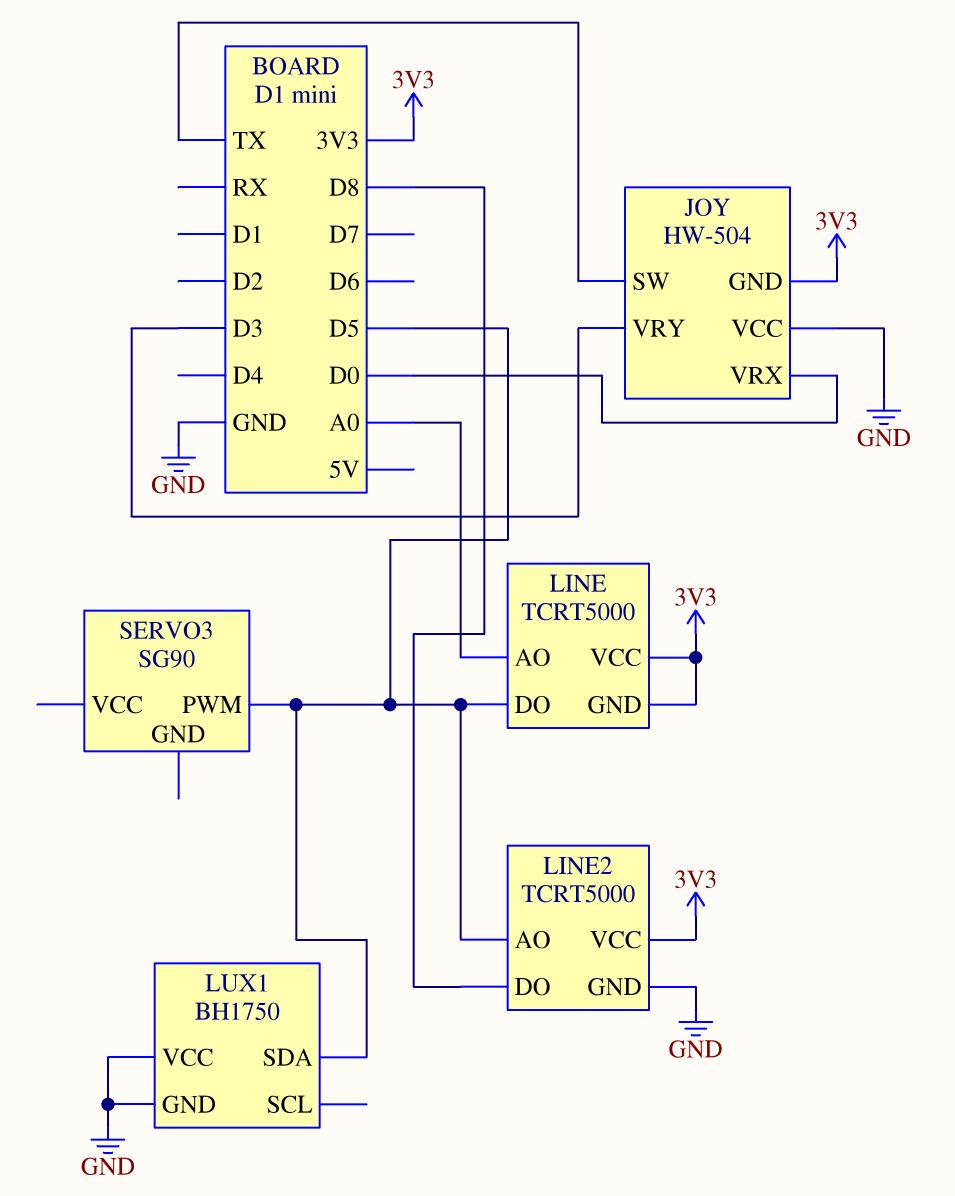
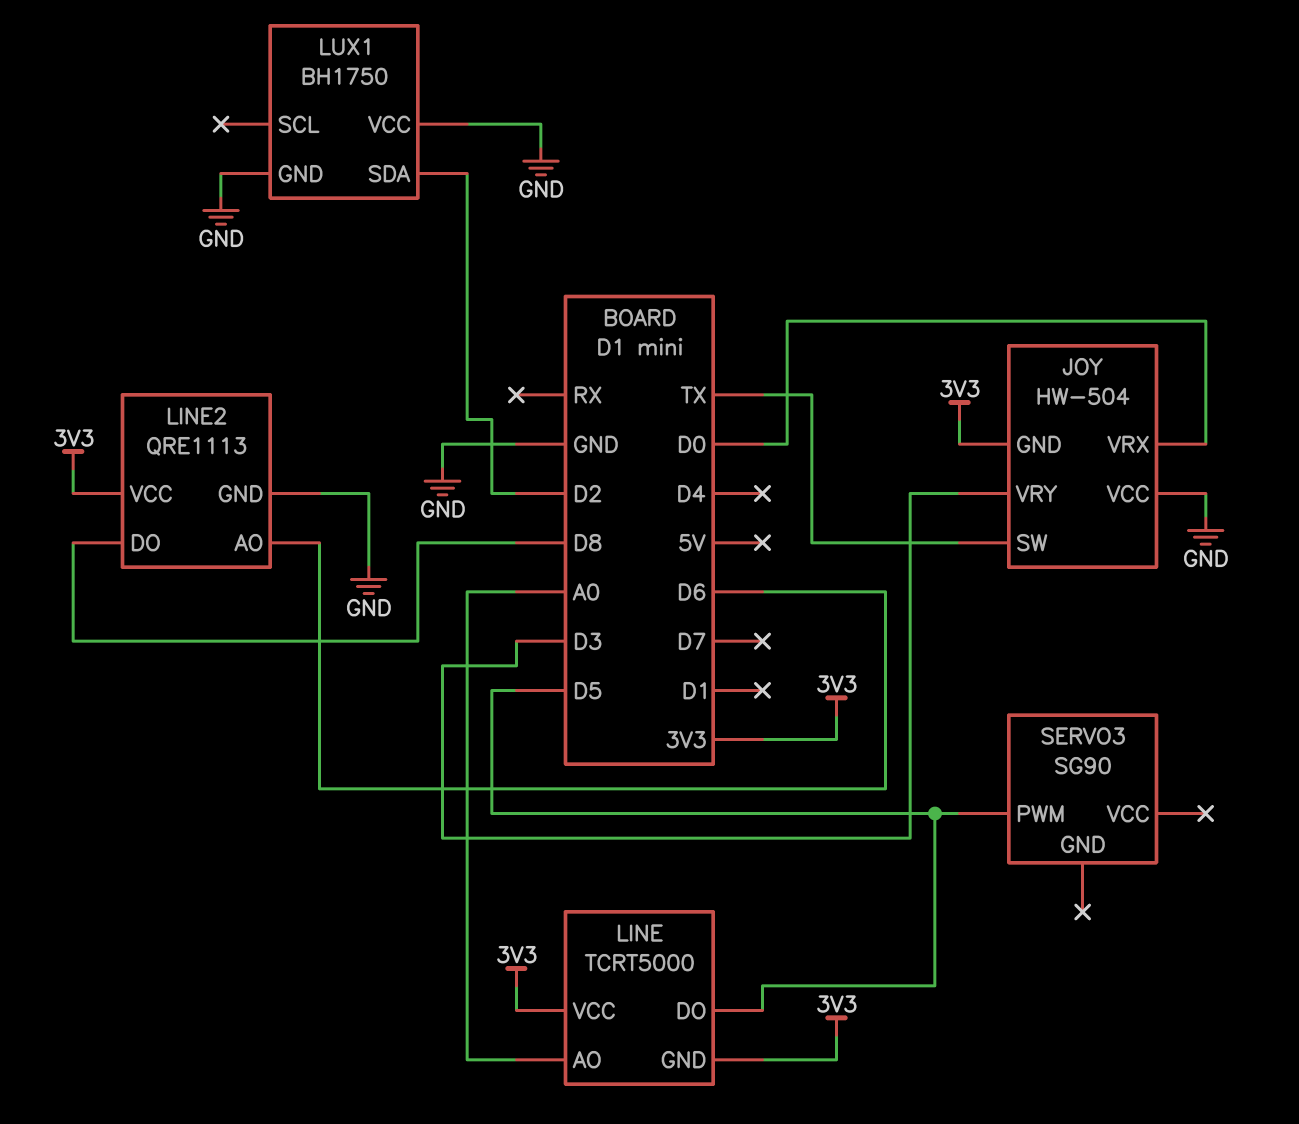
LINE2: TCRT5000 -> QRE1113
LINE2 pin AO: D5 -> D6
LUX1 pin SDA: D5 -> D2

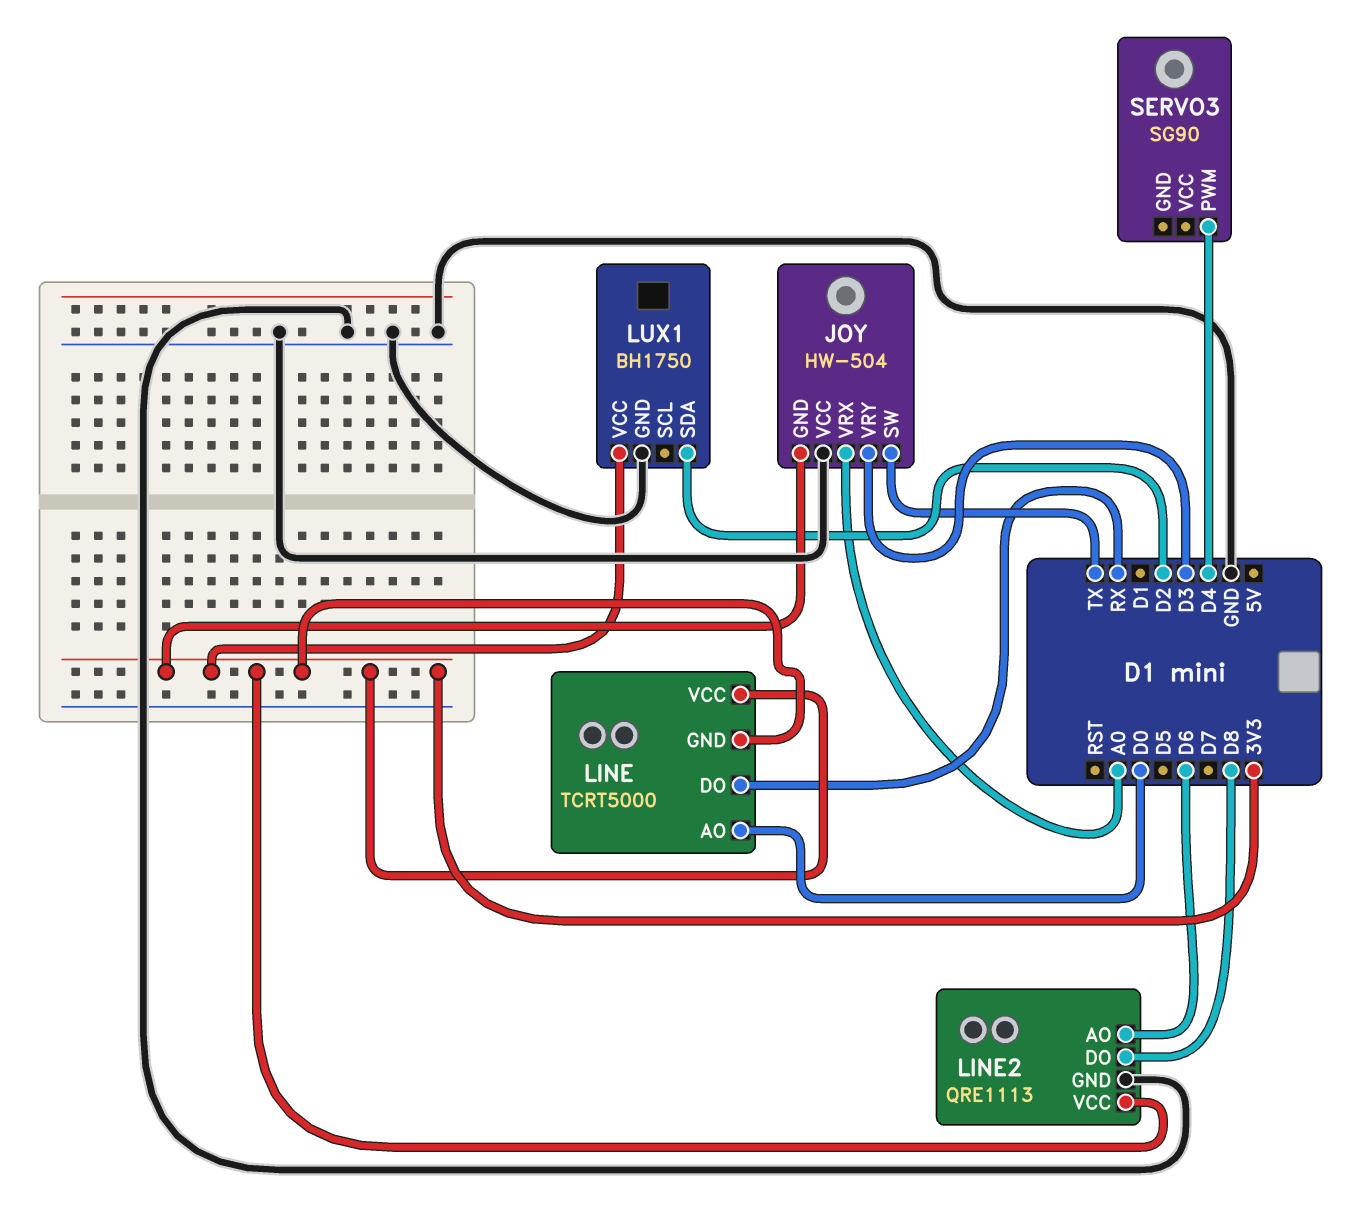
JOY pin VRX: D0 -> A0
LINE pin AO: A0 -> D0
LINE pin DO: D5 -> RX
LUX1 pin VCC: GND -> 3V3
SERVO3 pin PWM: D5 -> D4

